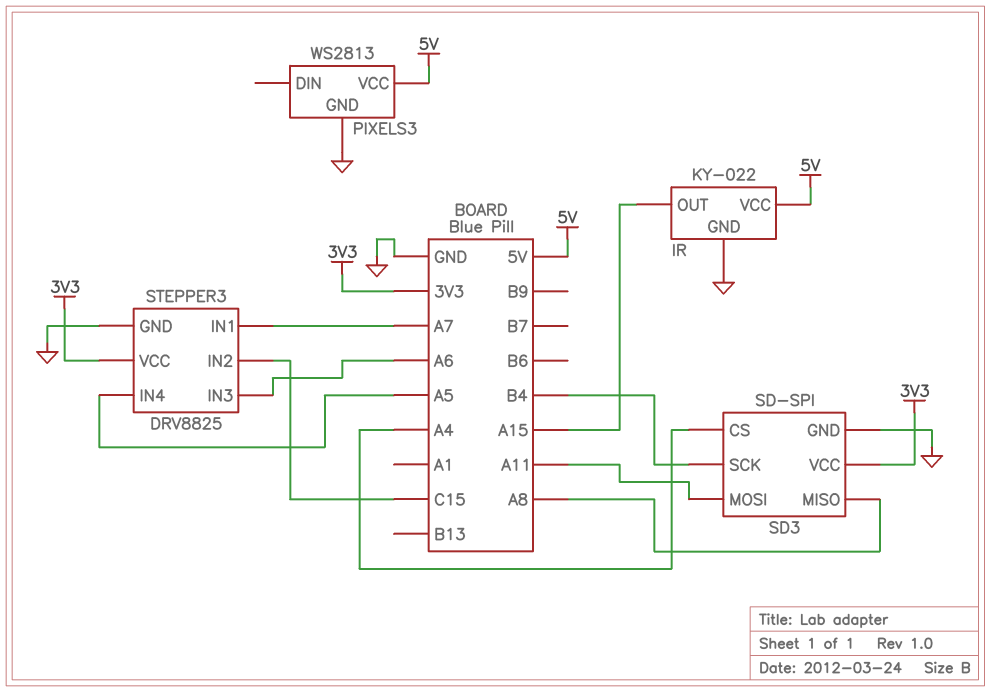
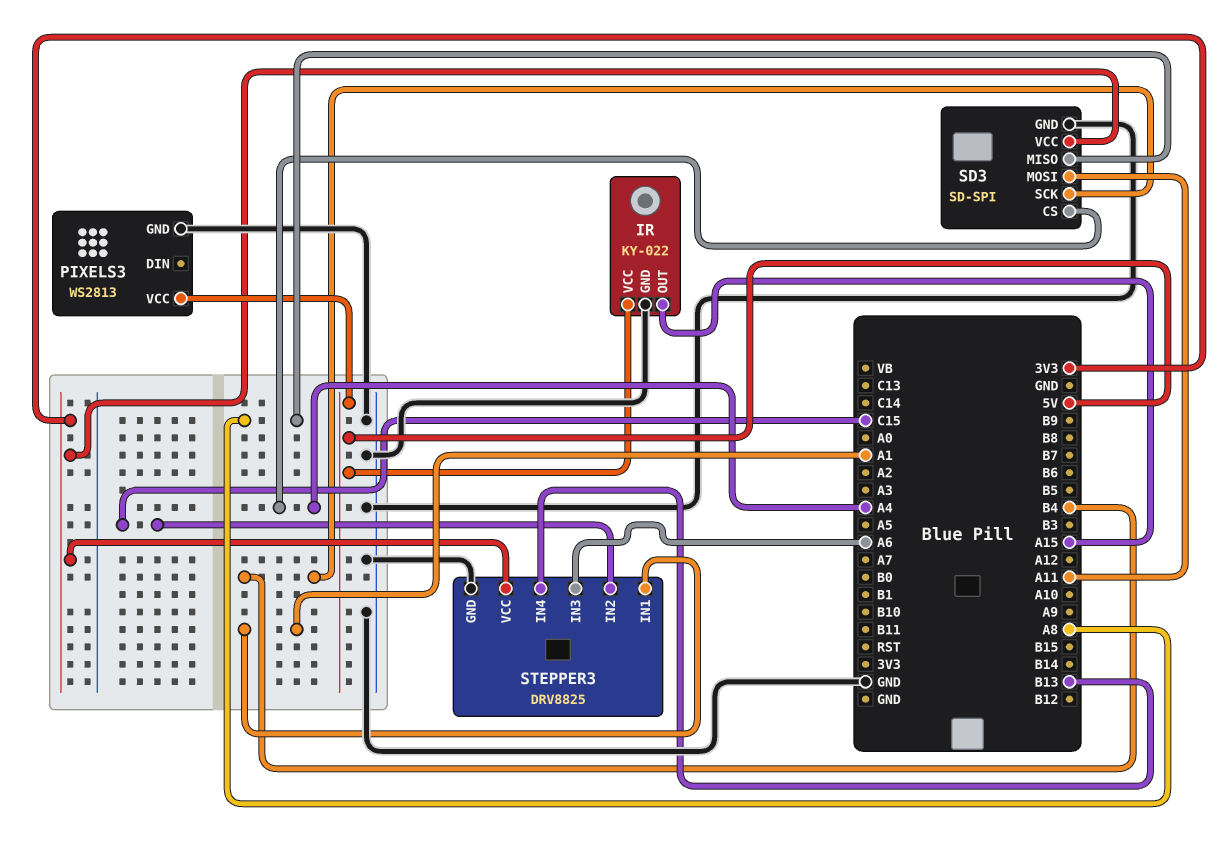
STEPPER3 pin IN1: A7 -> A1
STEPPER3 pin IN4: A5 -> B13

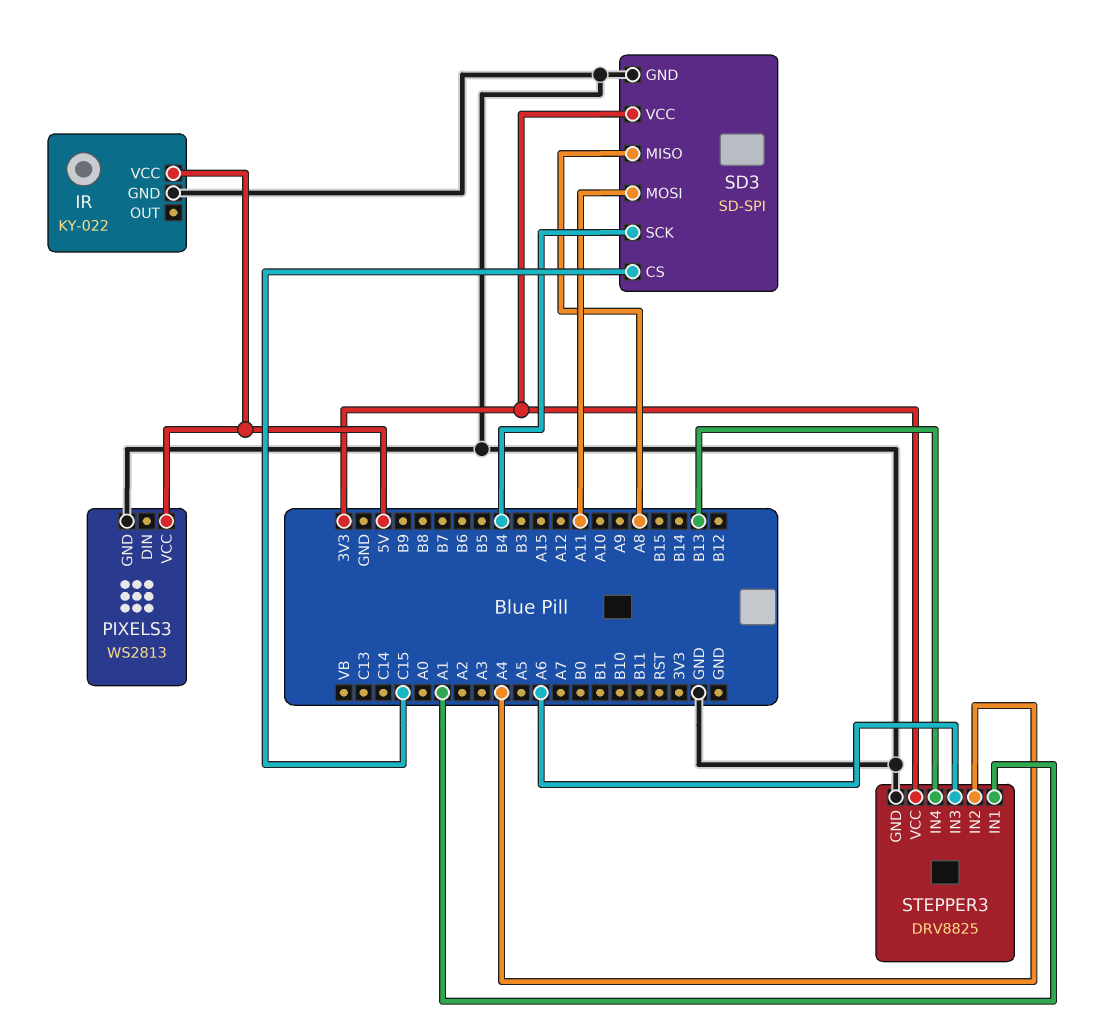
IR pin OUT: A15 -> none
SD3 pin CS: A4 -> C15
STEPPER3 pin IN2: C15 -> A4

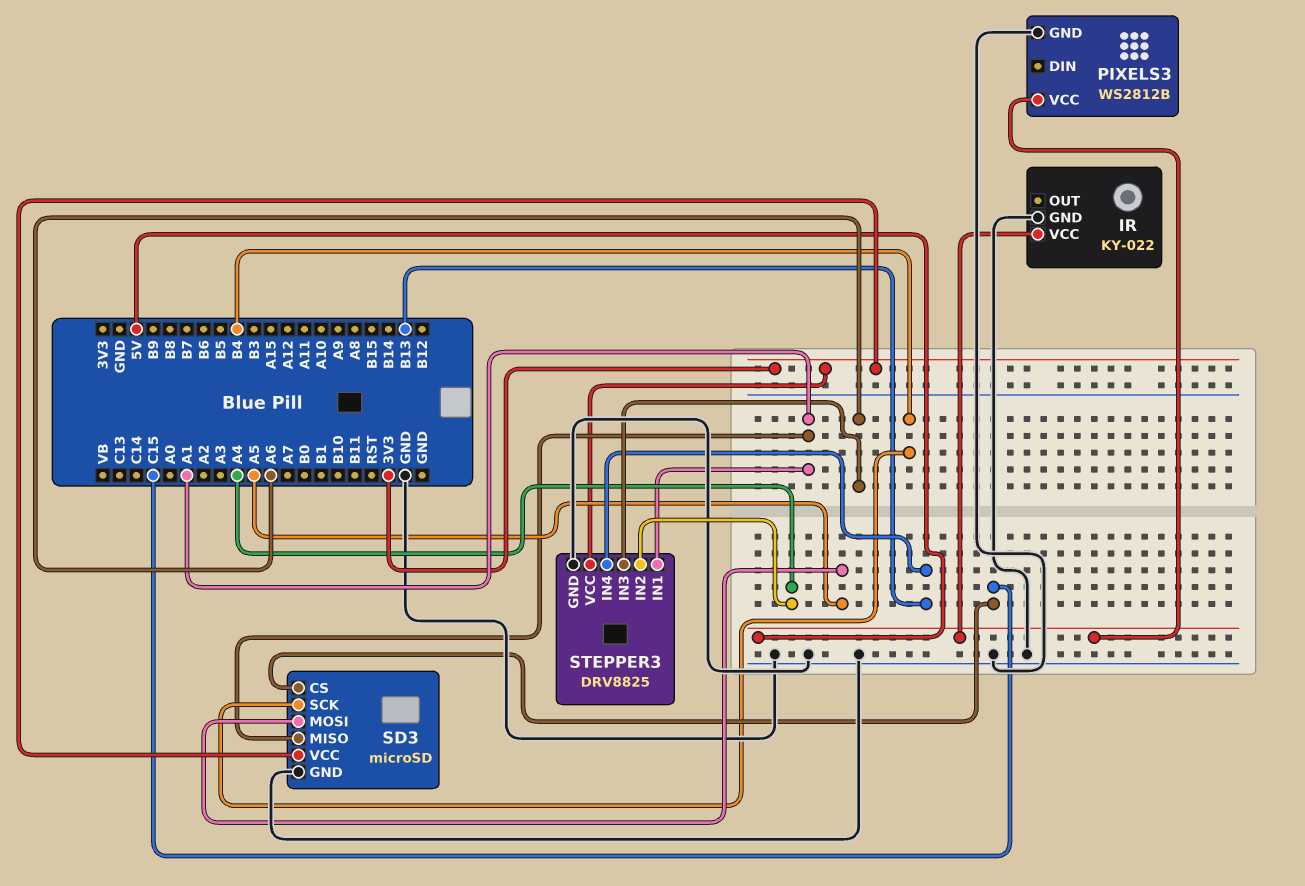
PIXELS3: WS2813 -> WS2812B
SD3: SD-SPI -> microSD
SD3 pin MISO: A8 -> A1
SD3 pin MOSI: A11 -> A5

